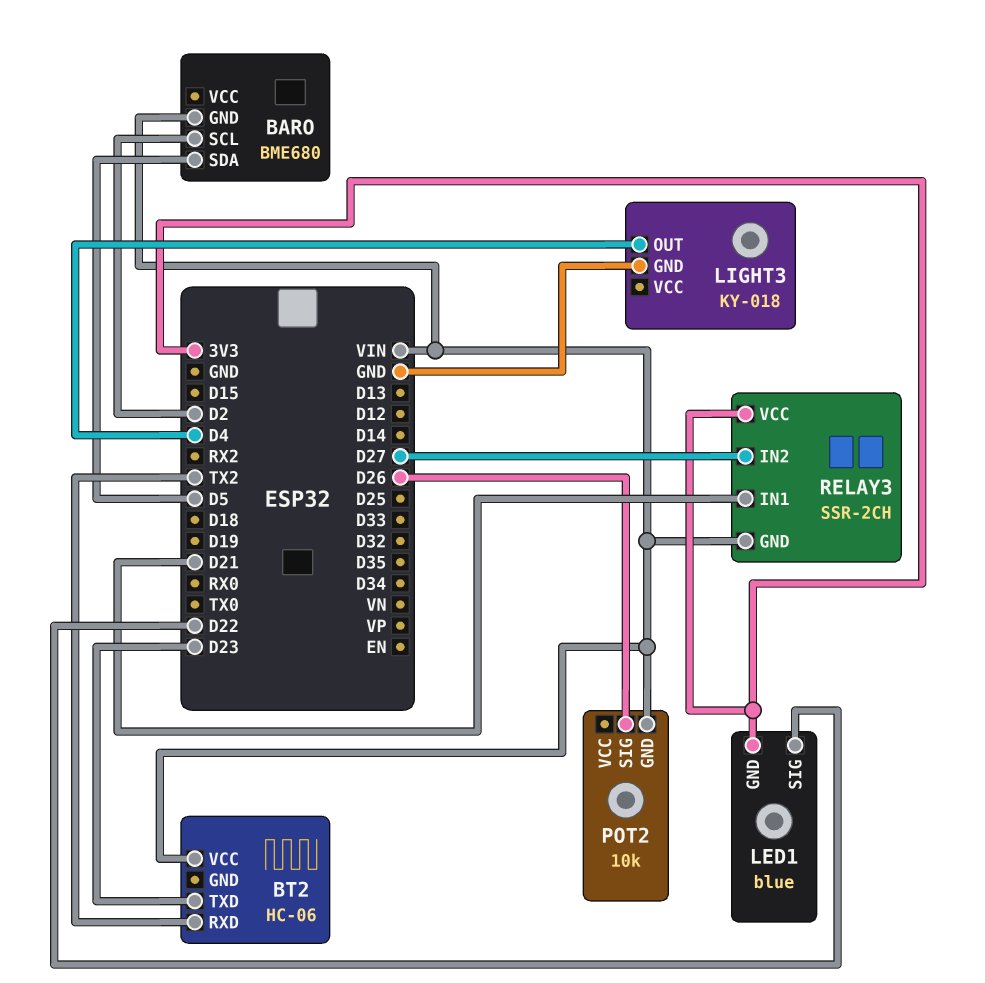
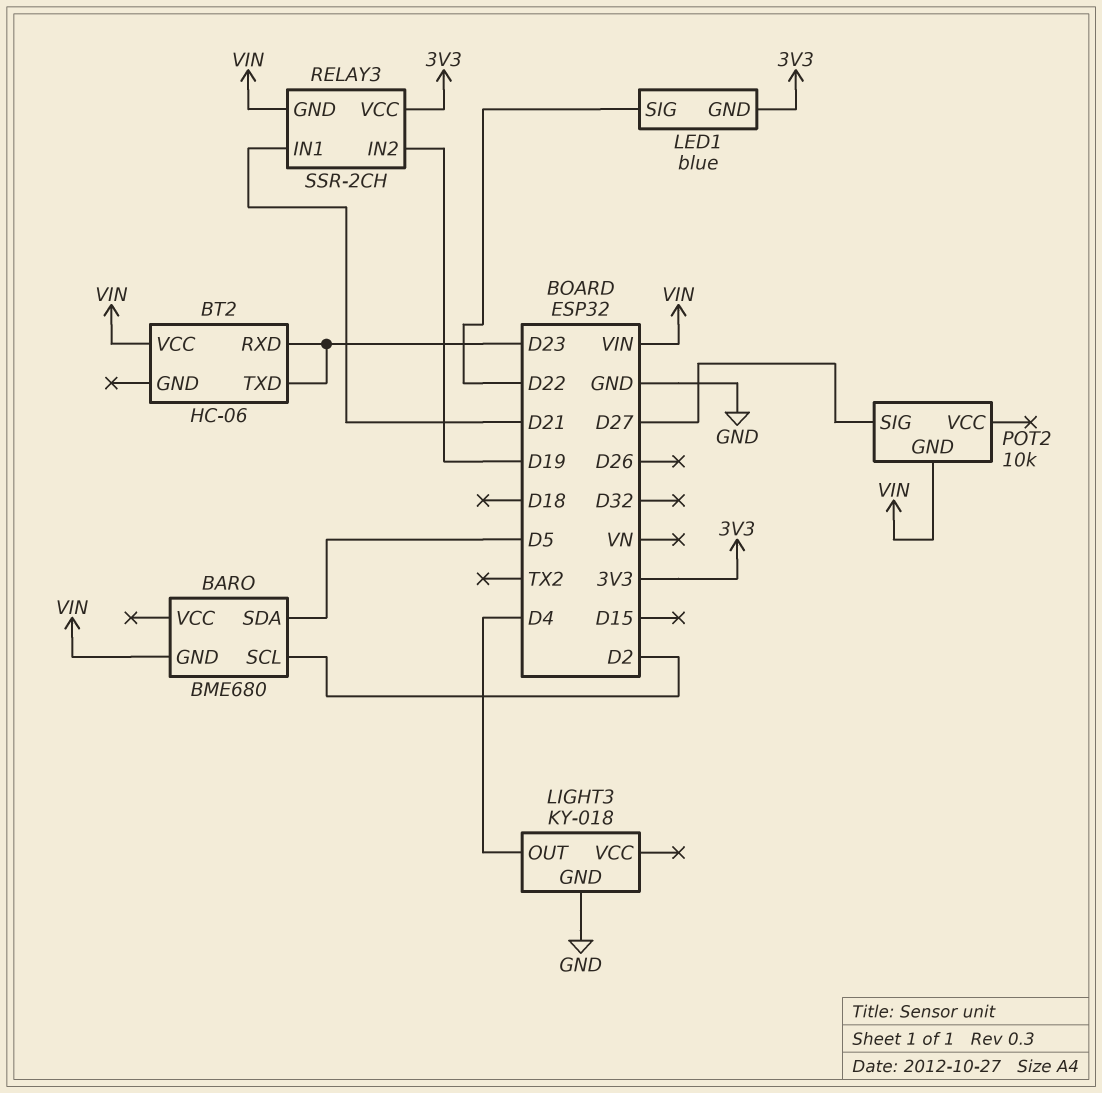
BT2 pin RXD: TX2 -> D23
POT2 pin SIG: D26 -> D27
RELAY3 pin IN2: D27 -> D19

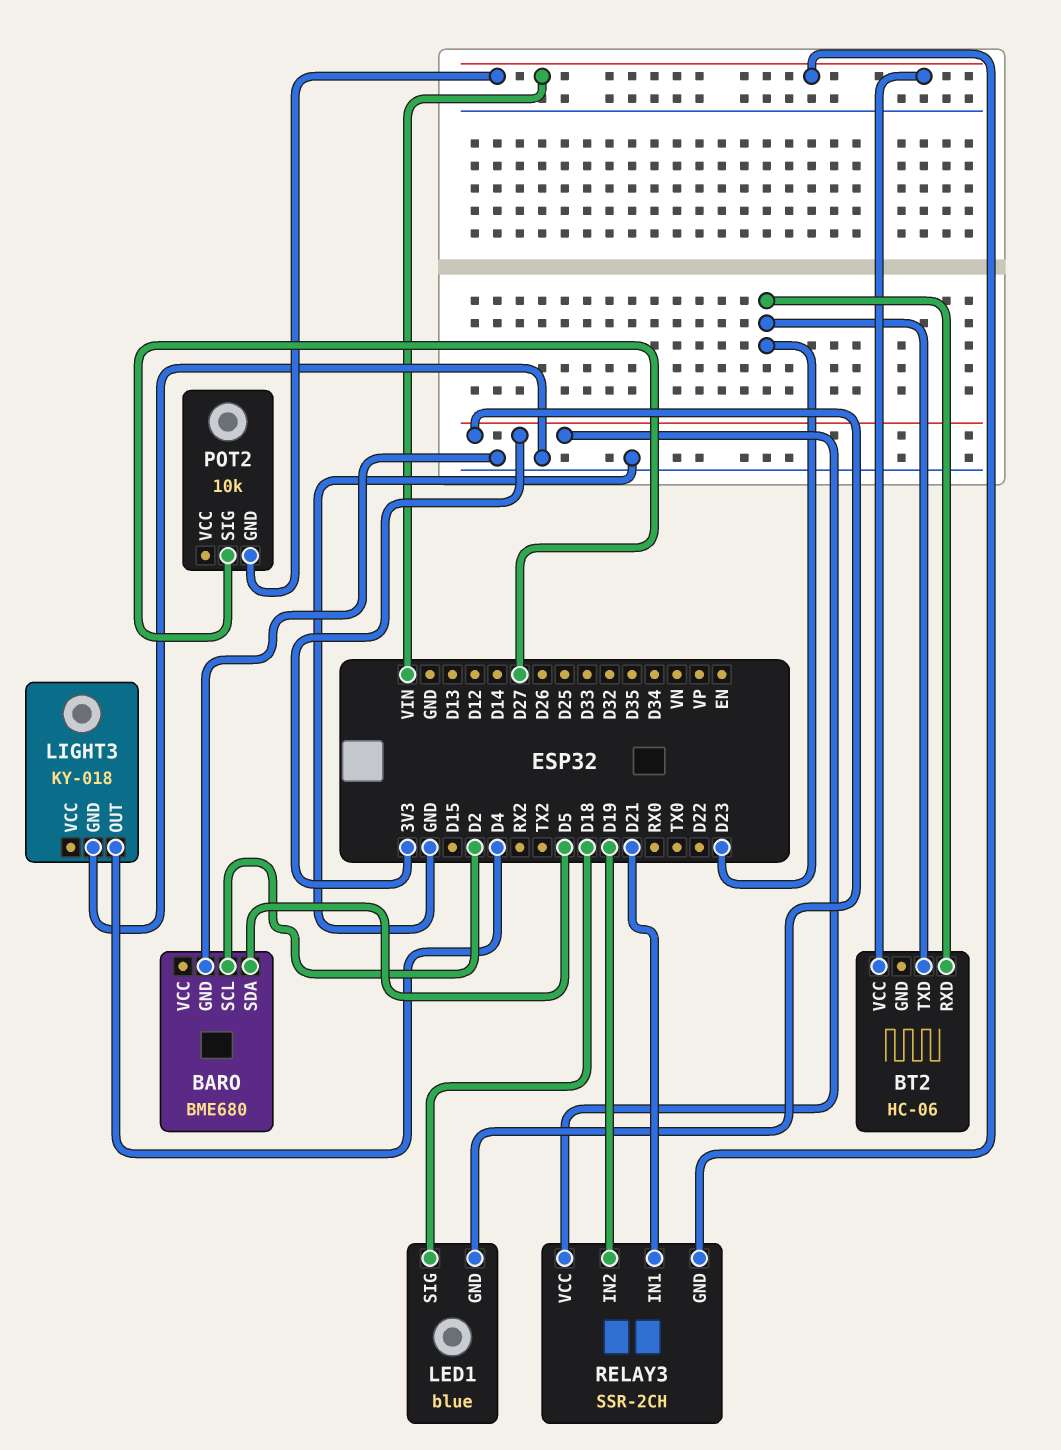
BARO pin GND: VIN -> GND
LED1 pin SIG: D22 -> D18

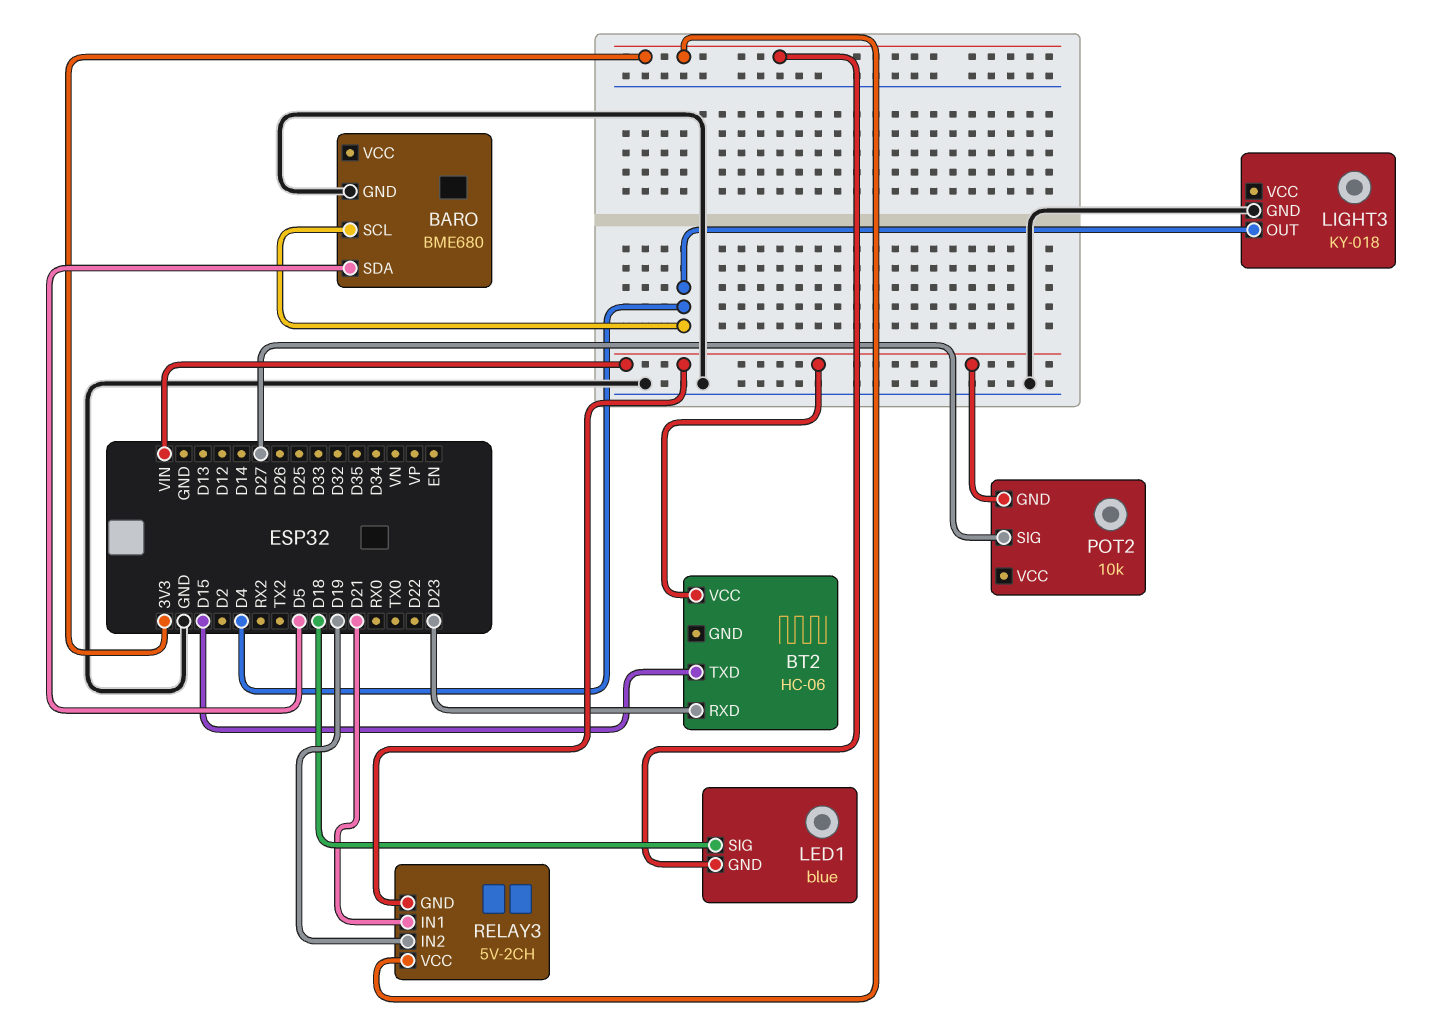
BARO pin SCL: D2 -> D4
BT2 pin TXD: D23 -> D15
RELAY3: SSR-2CH -> 5V-2CH

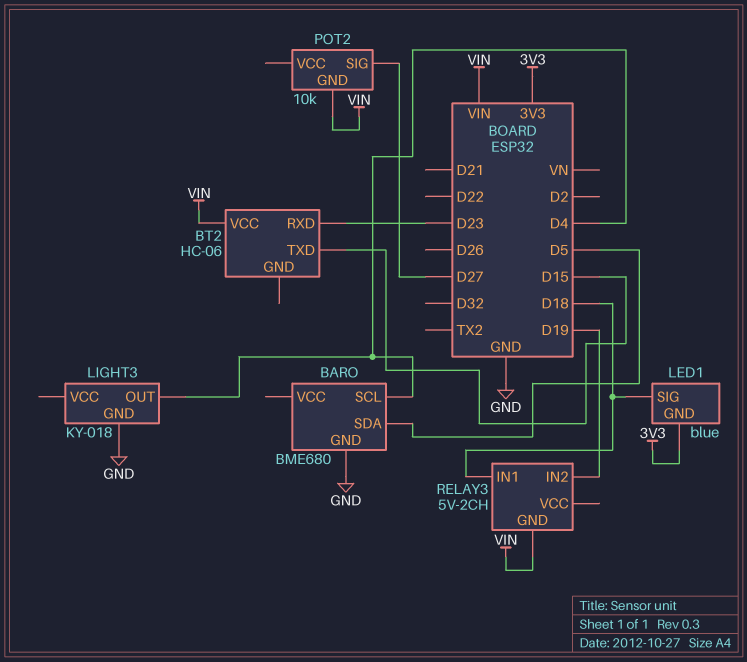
RELAY3 pin IN1: D21 -> D18
RELAY3 pin VCC: 3V3 -> none

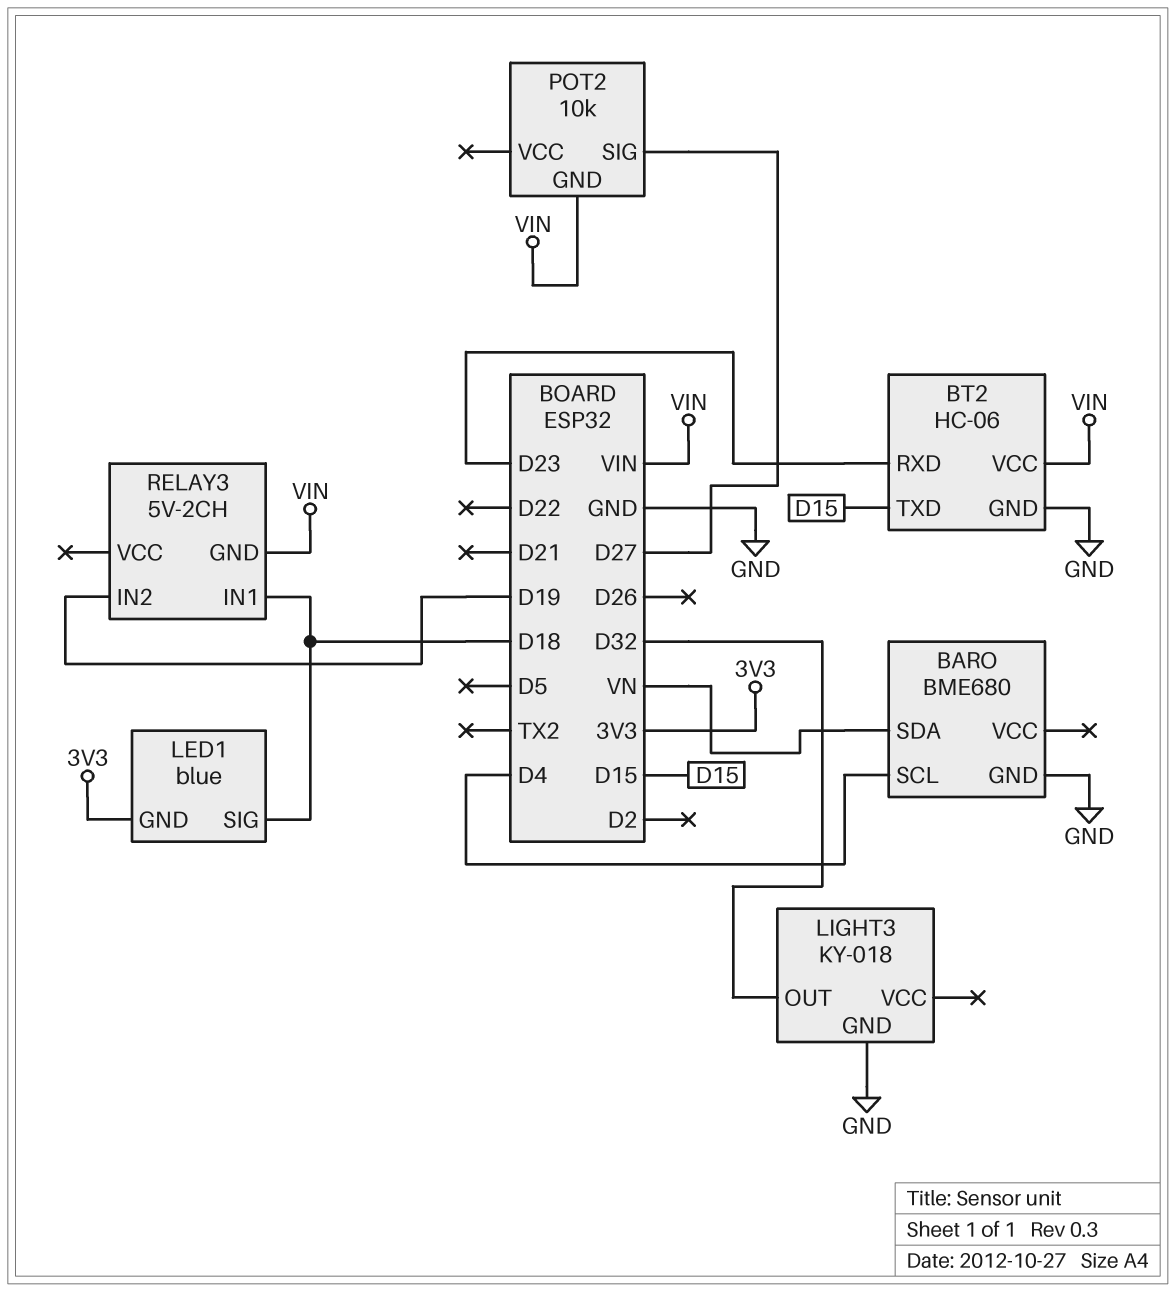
BARO pin SDA: D5 -> VN
BT2 pin GND: none -> GND
LIGHT3 pin OUT: D4 -> D32

